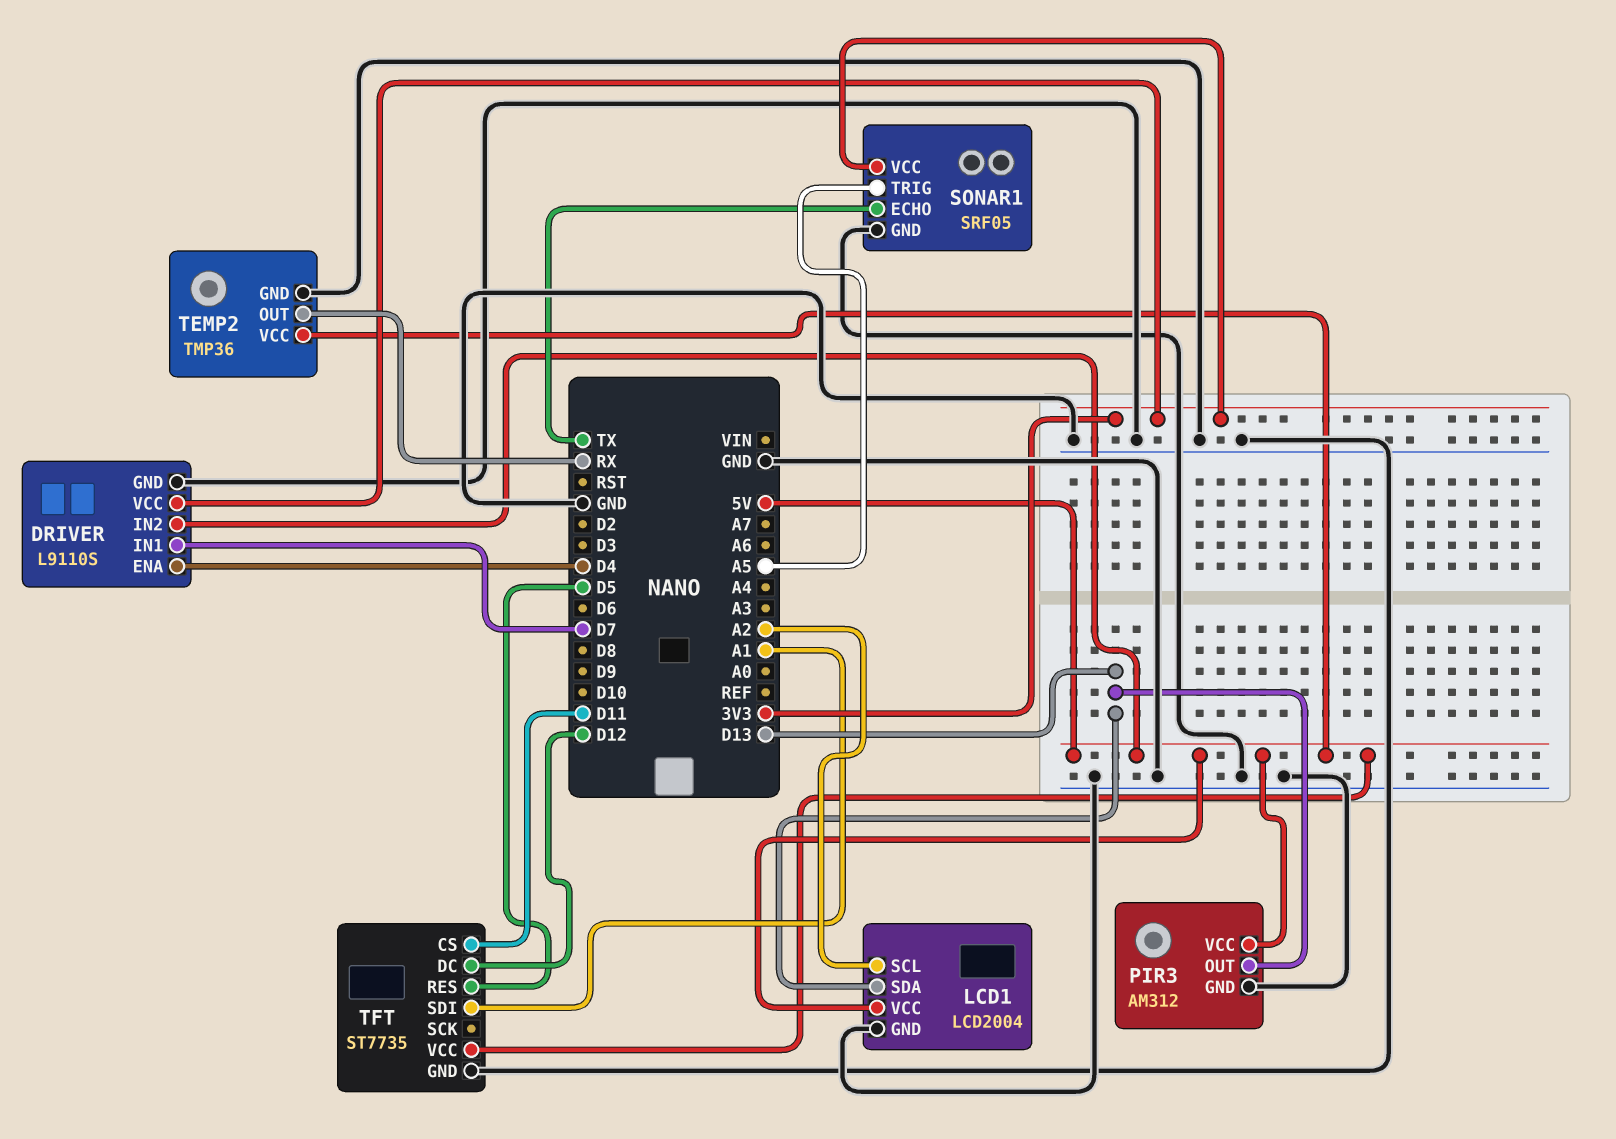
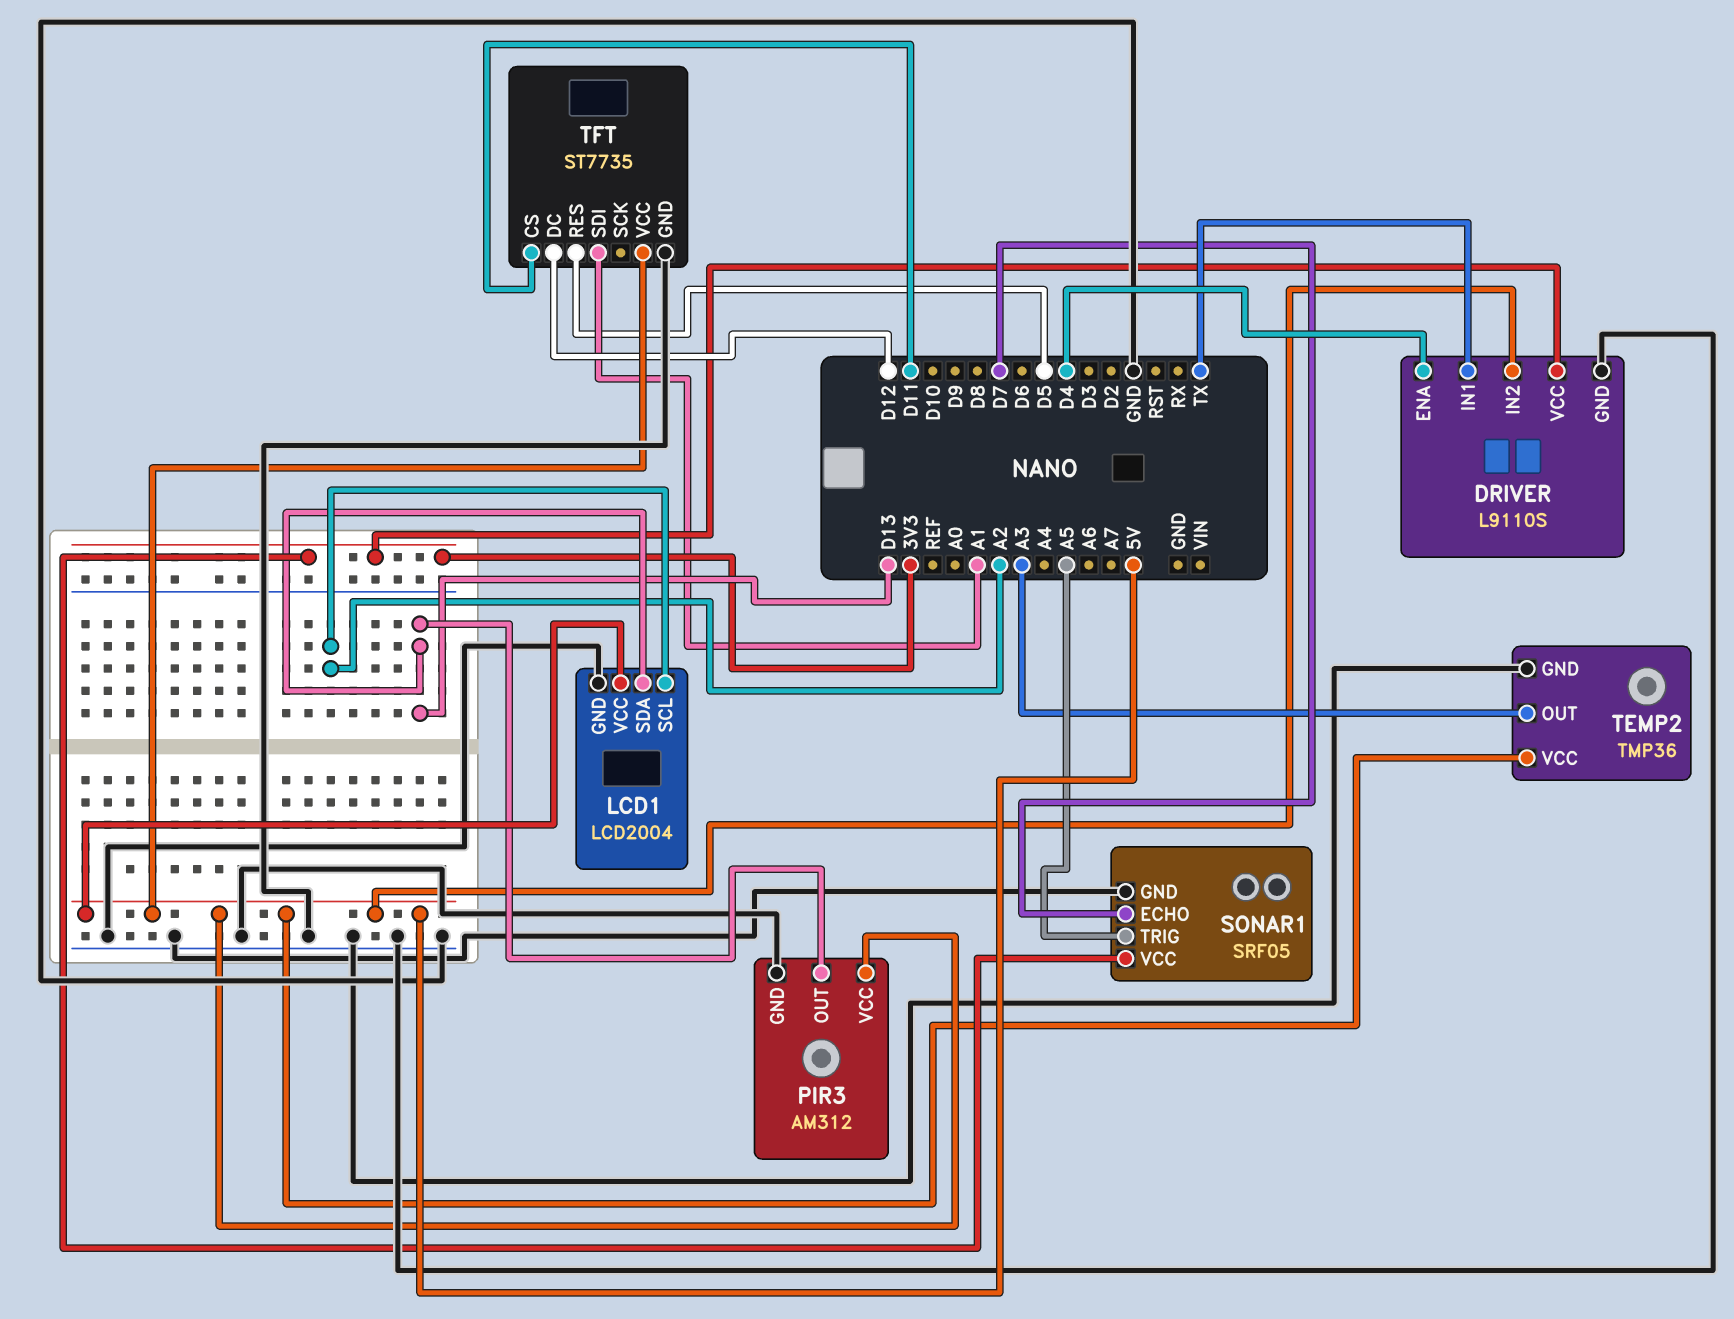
DRIVER pin IN1: D7 -> TX
SONAR1 pin ECHO: TX -> D7
TEMP2 pin OUT: RX -> A3

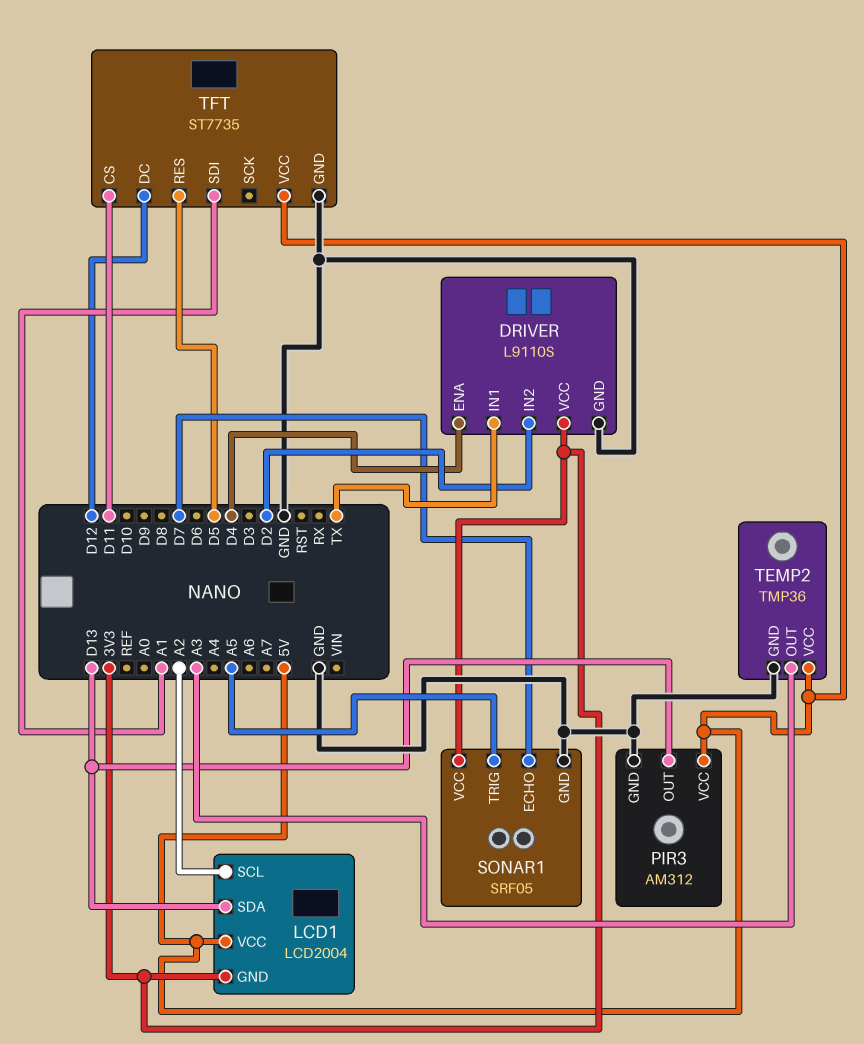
DRIVER pin IN2: 5V -> D2
LCD1 pin GND: GND -> 3V3

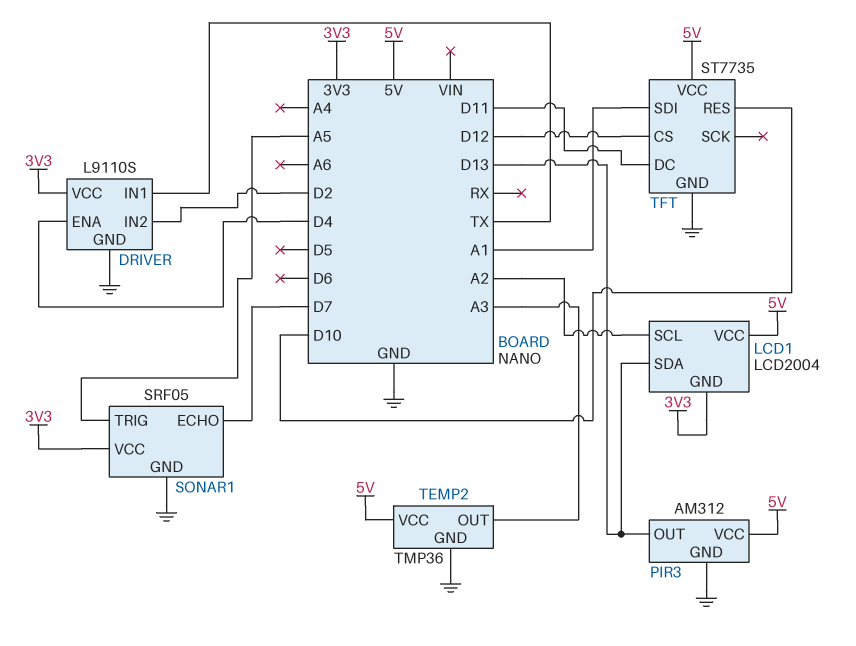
TFT pin CS: D11 -> D12
TFT pin DC: D12 -> D11
TFT pin RES: D5 -> D10

